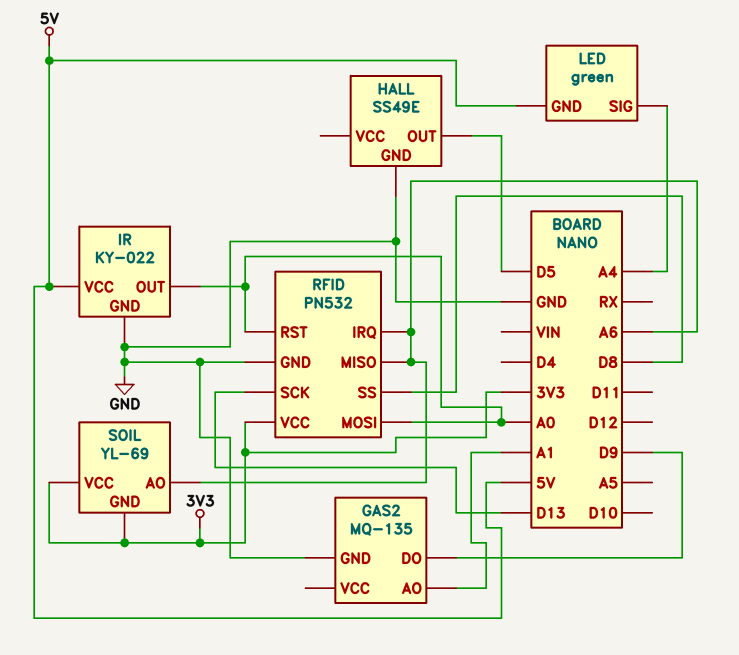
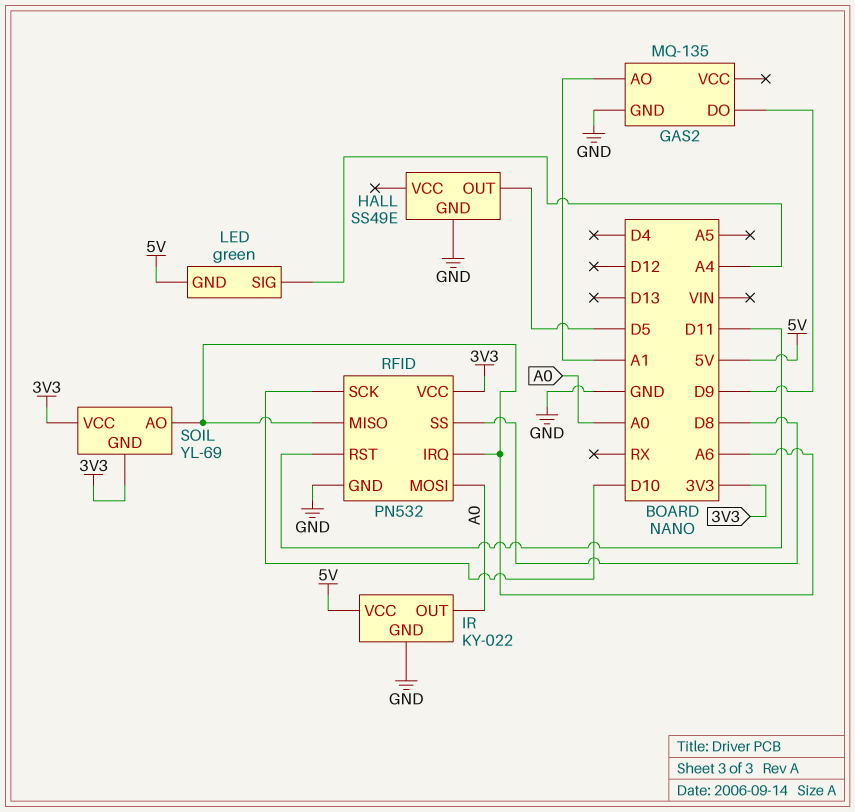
RFID pin RST: A0 -> D11
RFID pin SCK: D13 -> D10

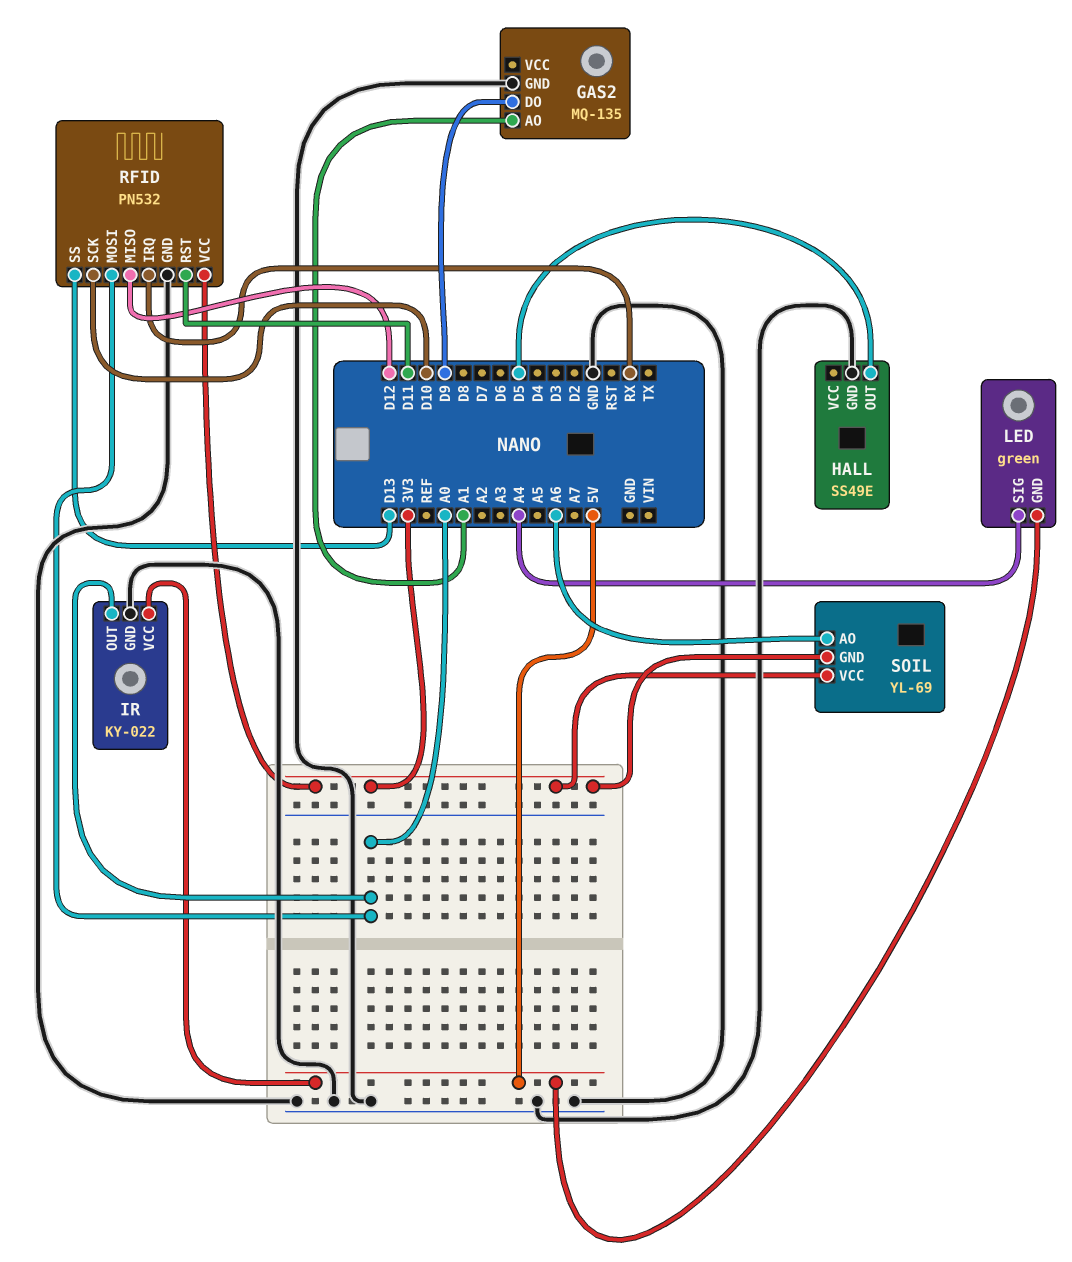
RFID pin IRQ: A6 -> RX
RFID pin MISO: A6 -> D12
RFID pin SS: D8 -> D13

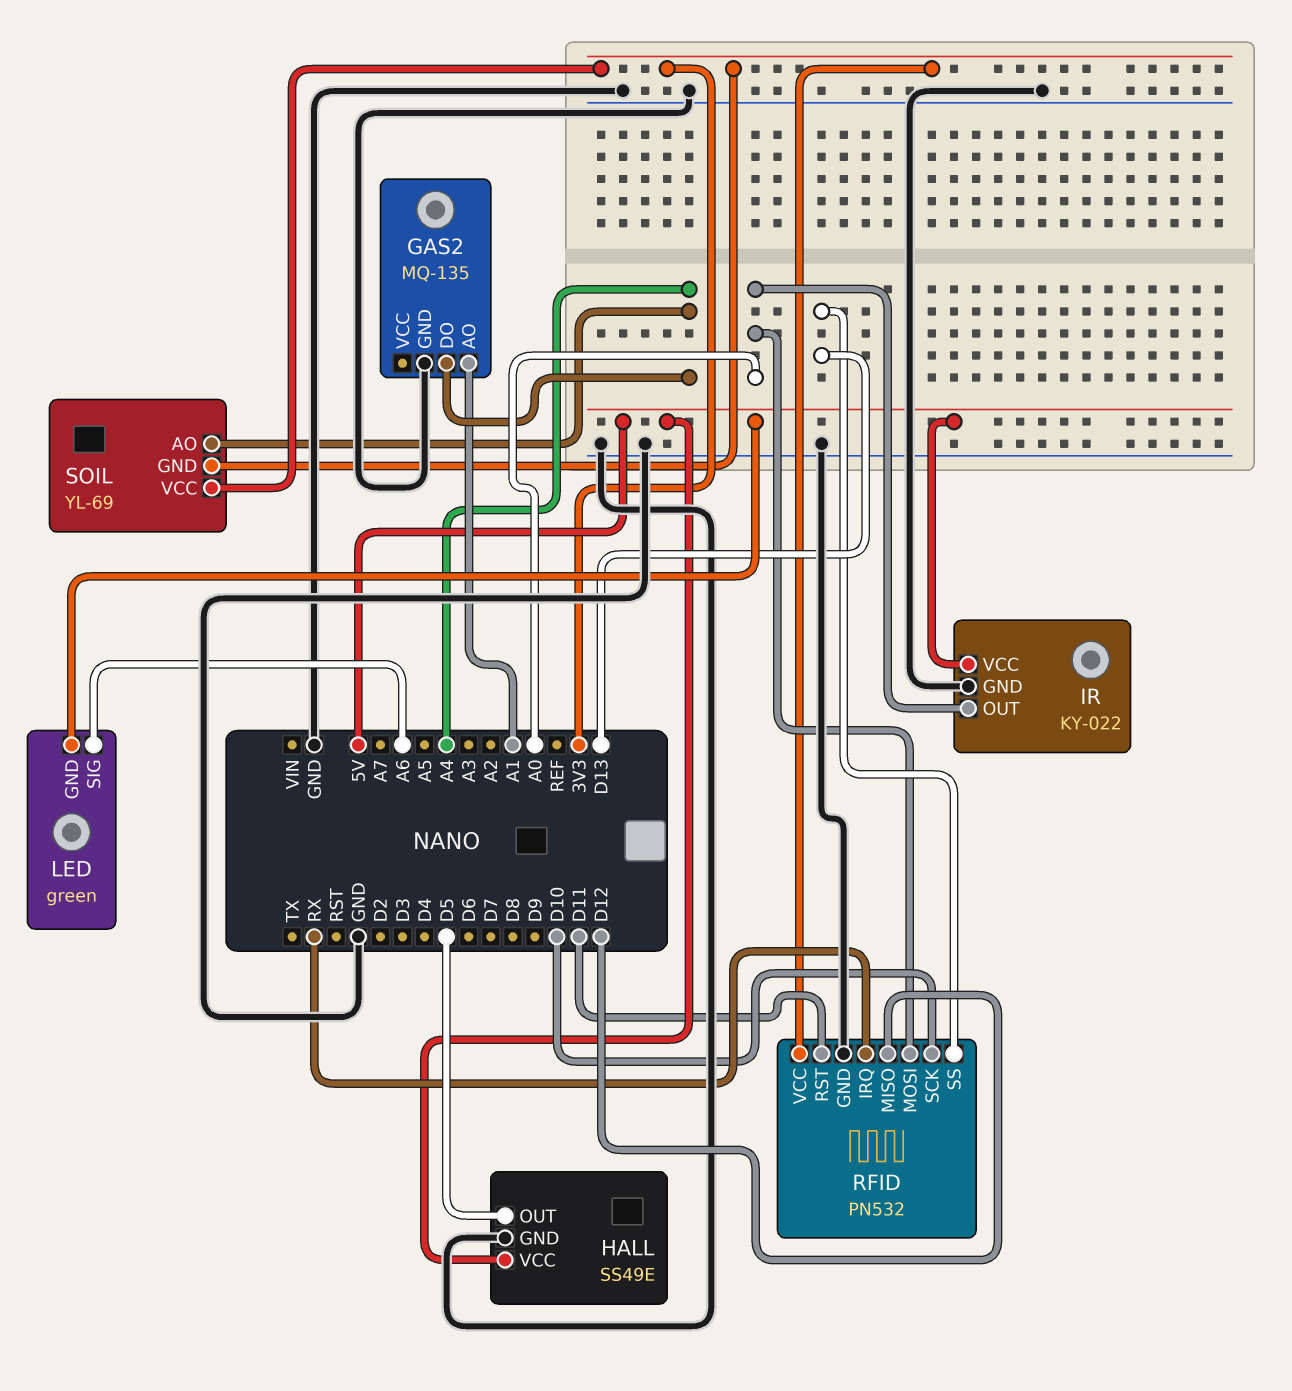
GAS2 pin DO: D9 -> A4
HALL pin VCC: none -> 5V
LED pin SIG: A4 -> A6
SOIL pin AO: A6 -> A4

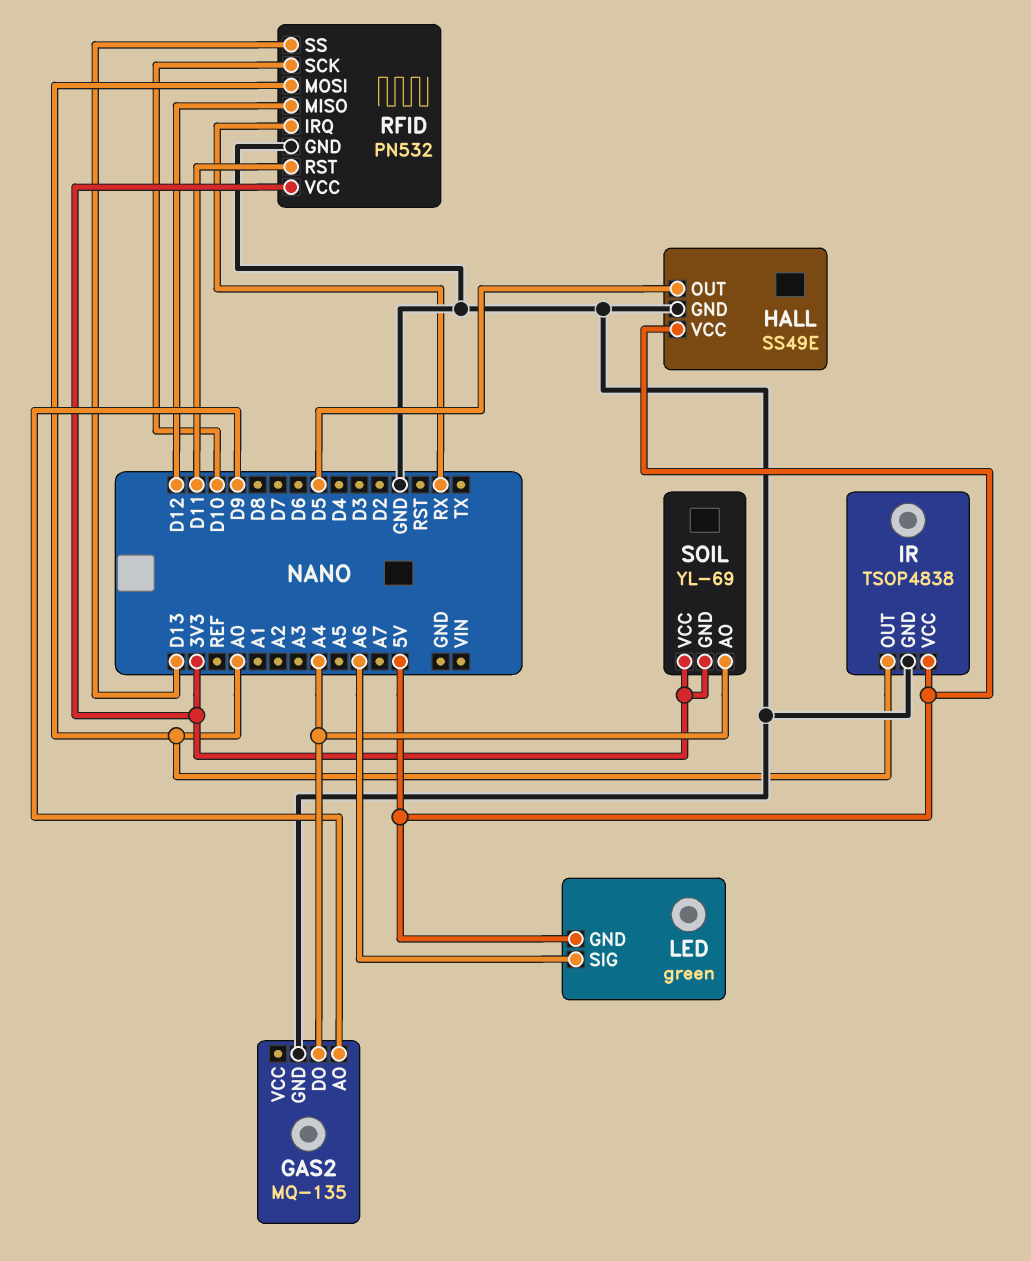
GAS2 pin AO: A1 -> D9
IR: KY-022 -> TSOP4838

